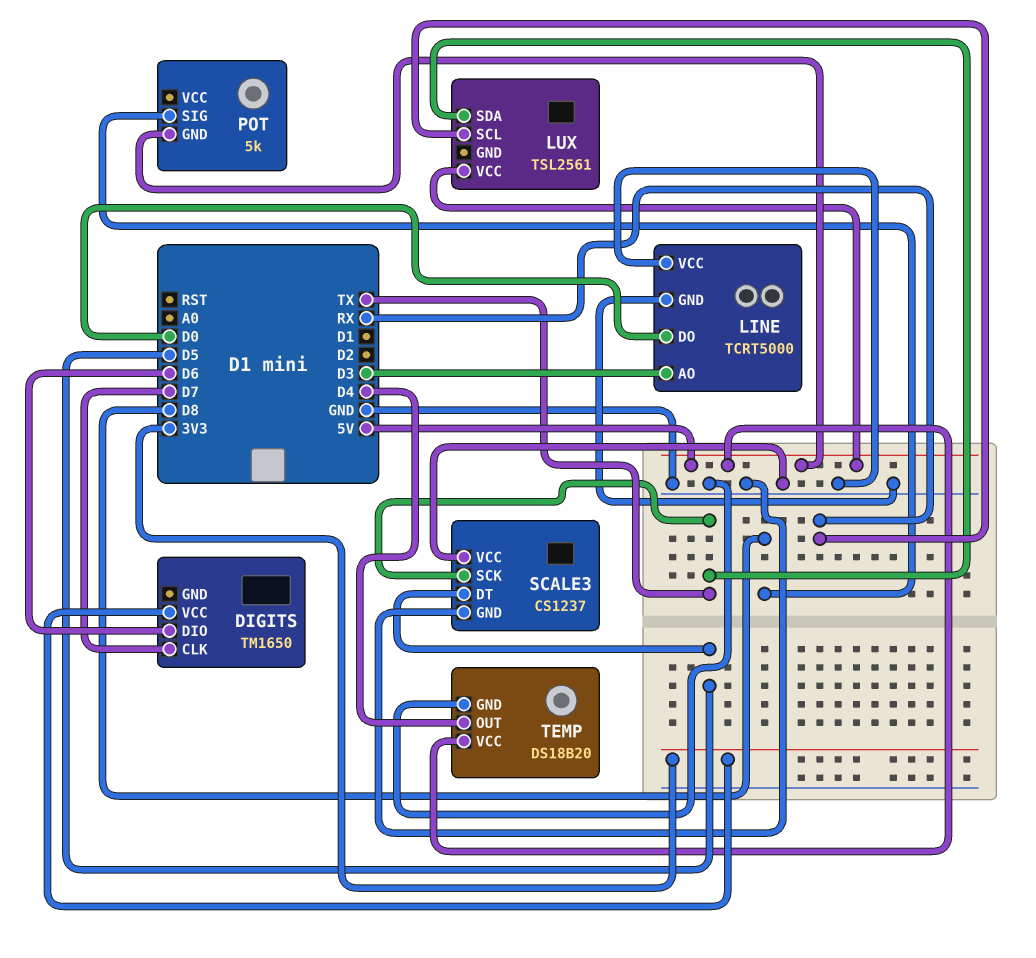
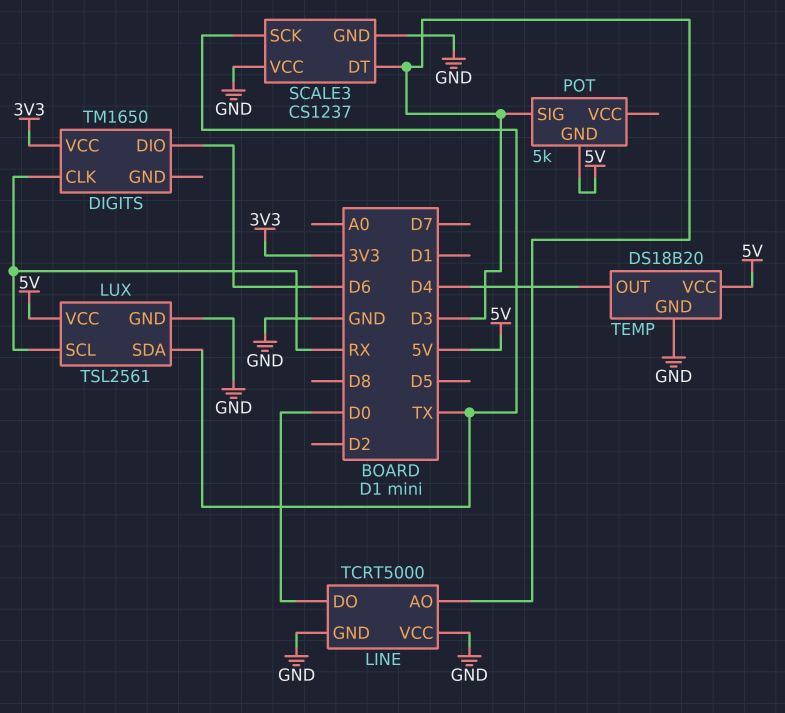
DIGITS pin CLK: D7 -> RX
LUX pin GND: none -> GND
POT pin SIG: D8 -> D3
SCALE3 pin DT: D5 -> D3

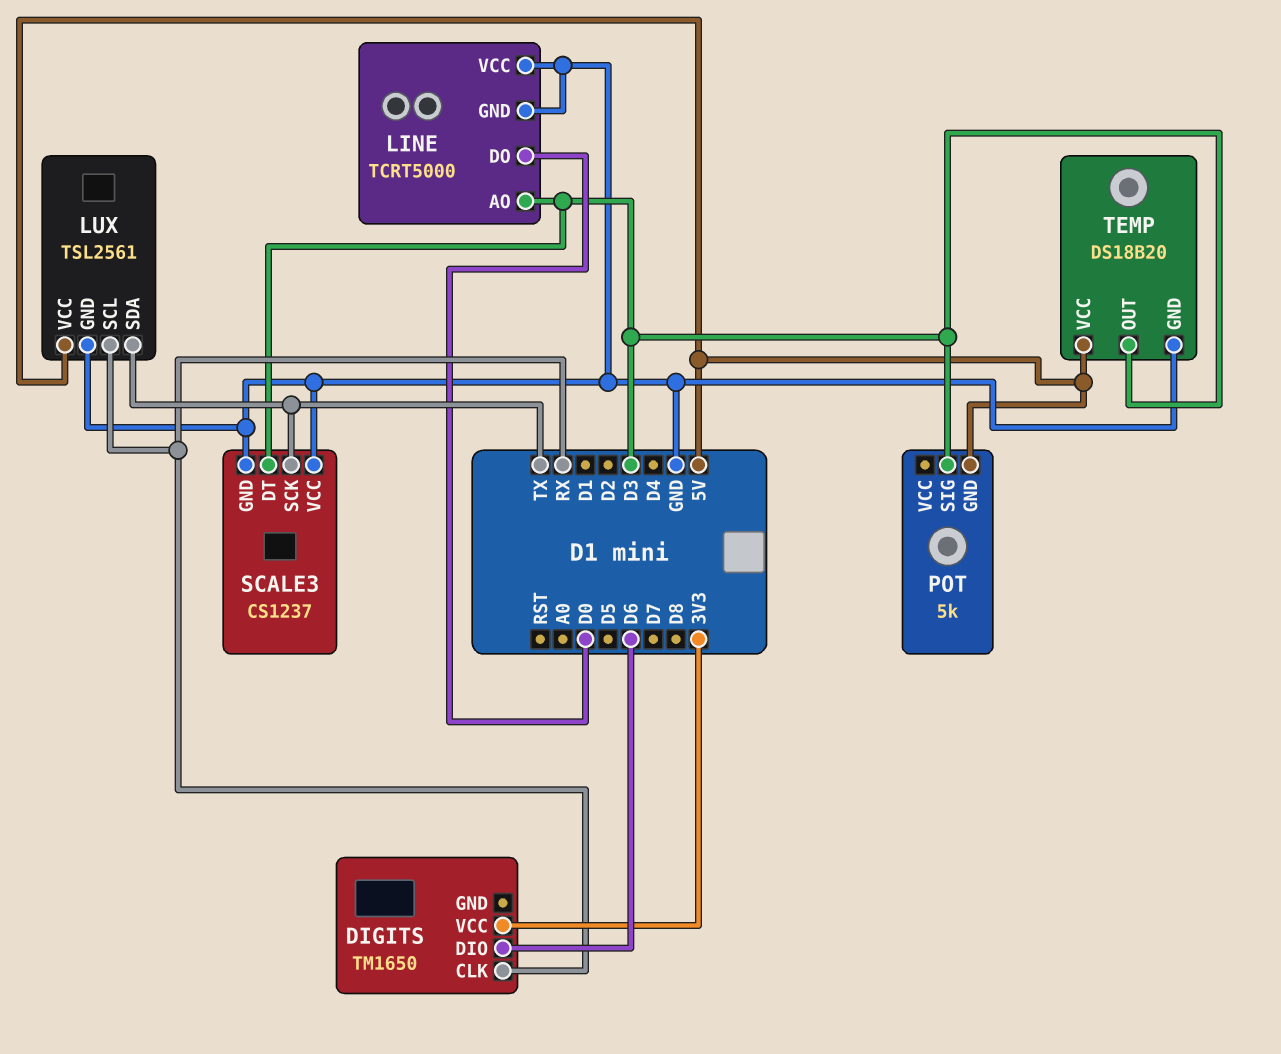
TEMP pin OUT: D4 -> D3

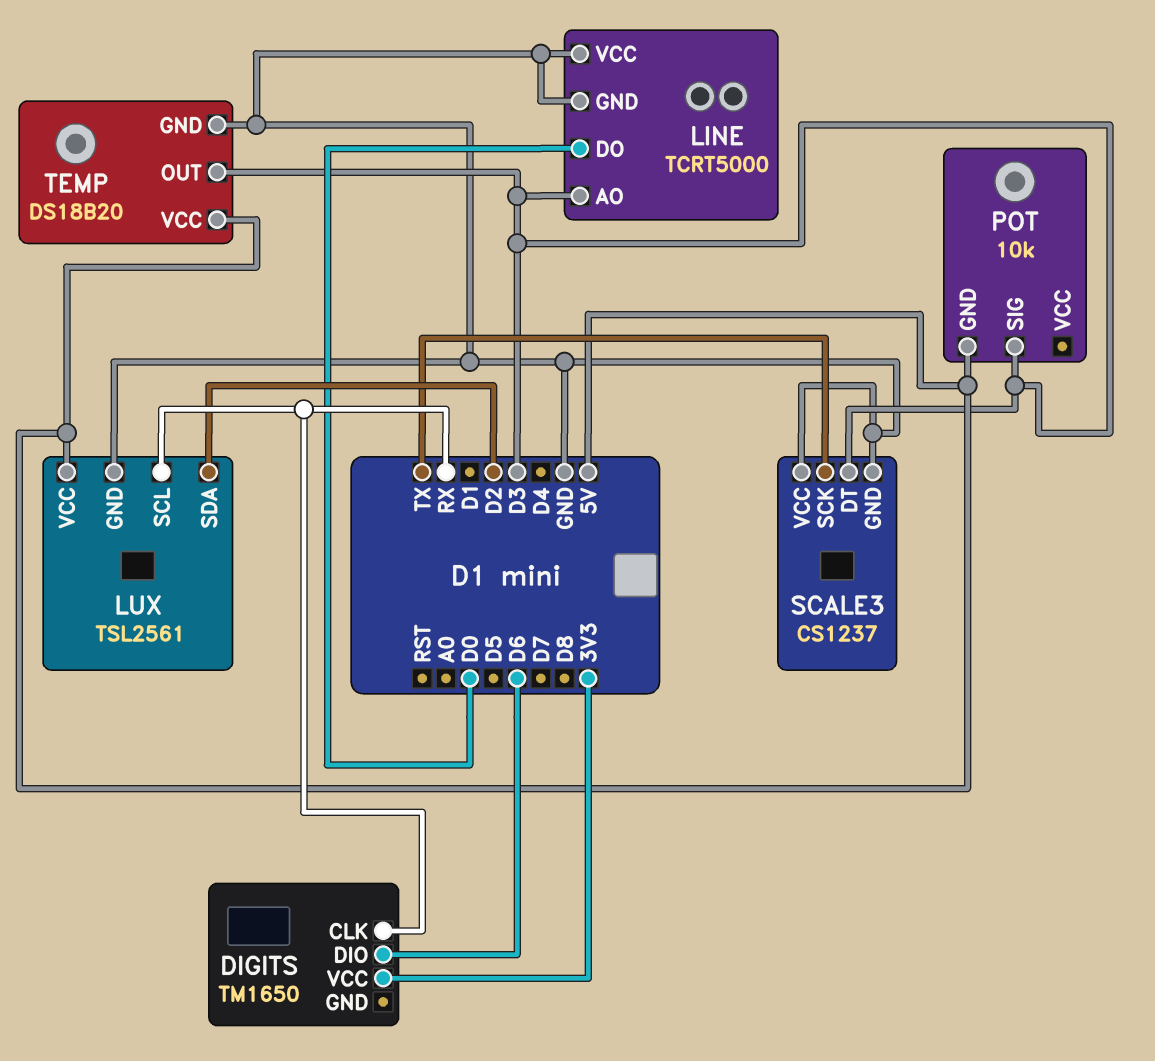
LUX pin SDA: TX -> D2
POT: 5k -> 10k

